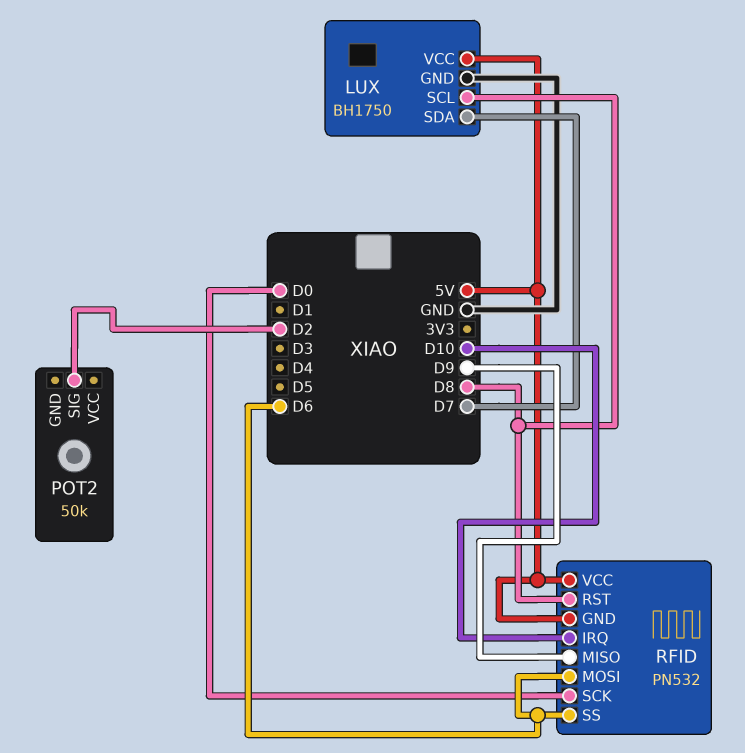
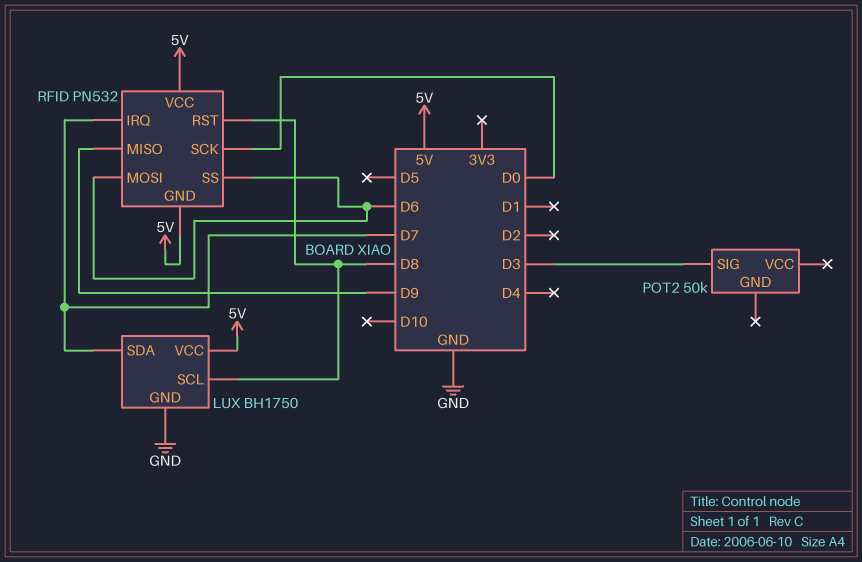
POT2 pin SIG: D2 -> D3
RFID pin IRQ: D10 -> D7

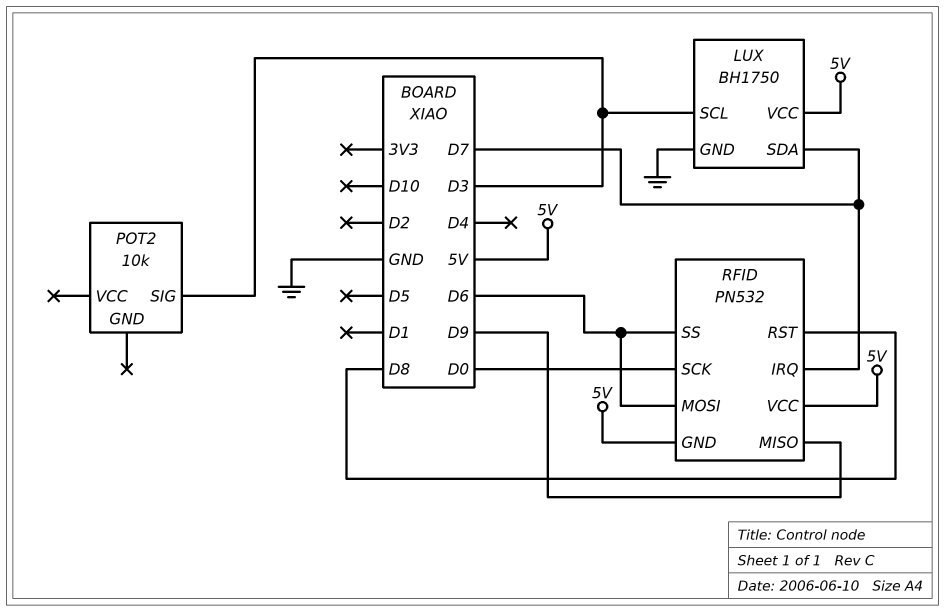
LUX pin SCL: D8 -> D3
POT2: 50k -> 10k

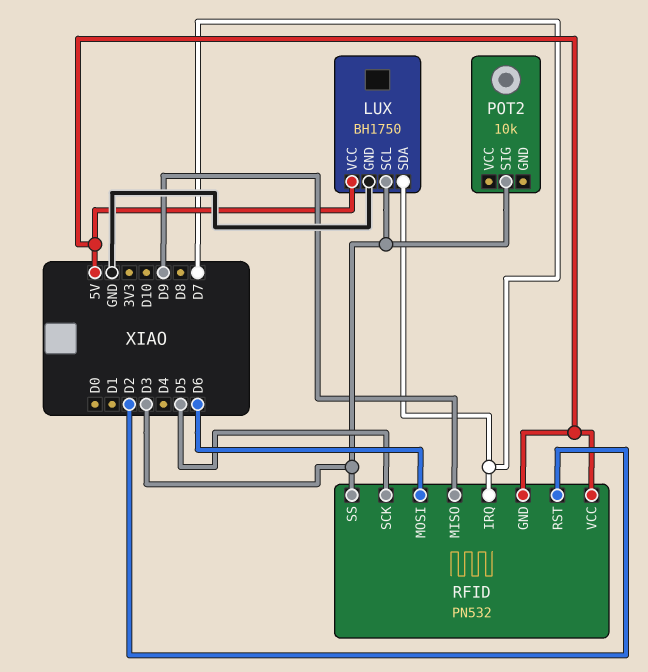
RFID pin RST: D8 -> D2
RFID pin SCK: D0 -> D5
RFID pin SS: D6 -> D3

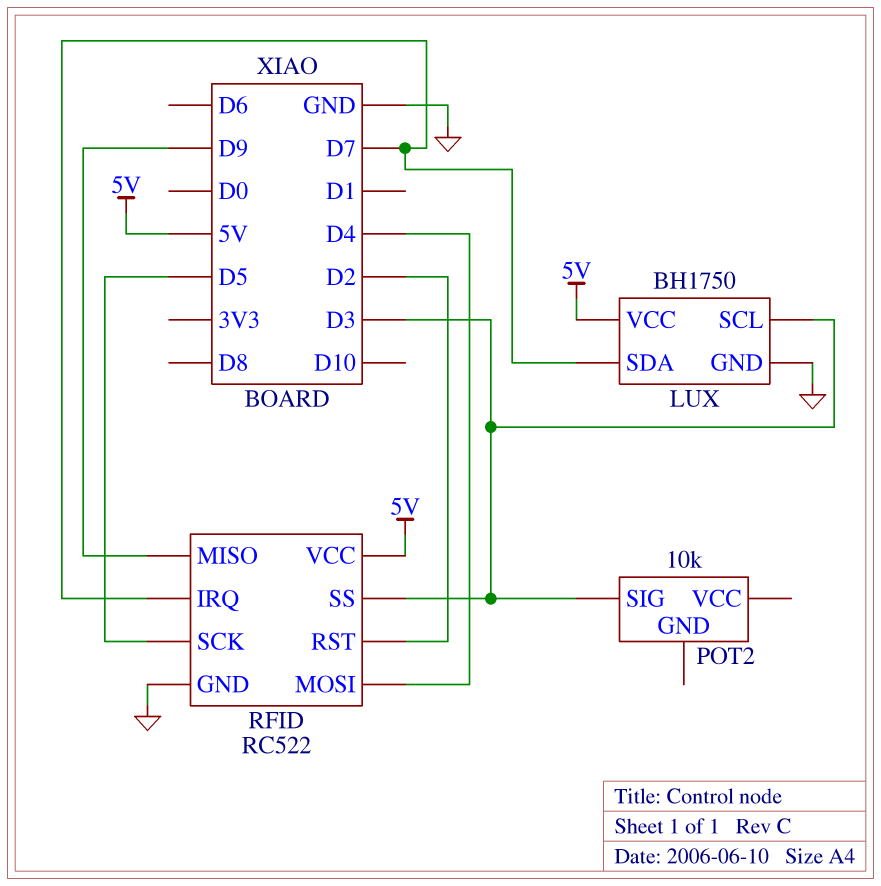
RFID: PN532 -> RC522
RFID pin GND: 5V -> GND
RFID pin MOSI: D6 -> D4

